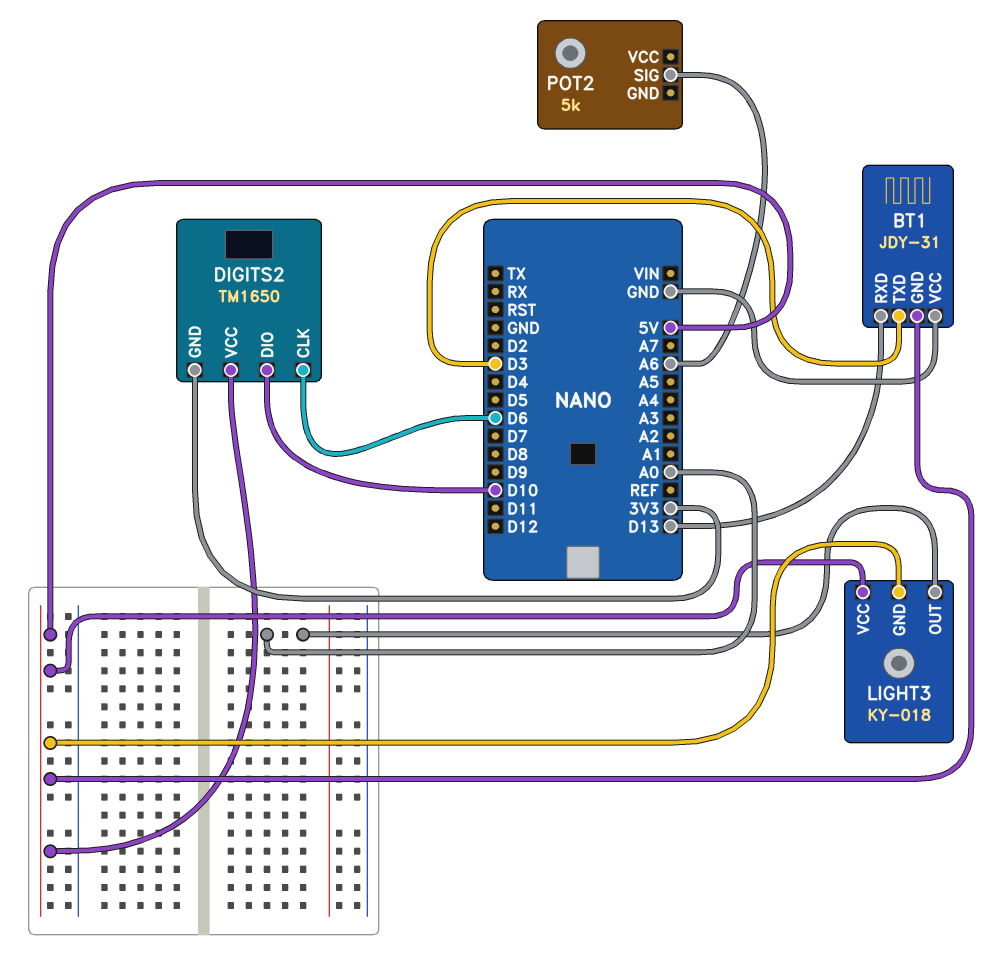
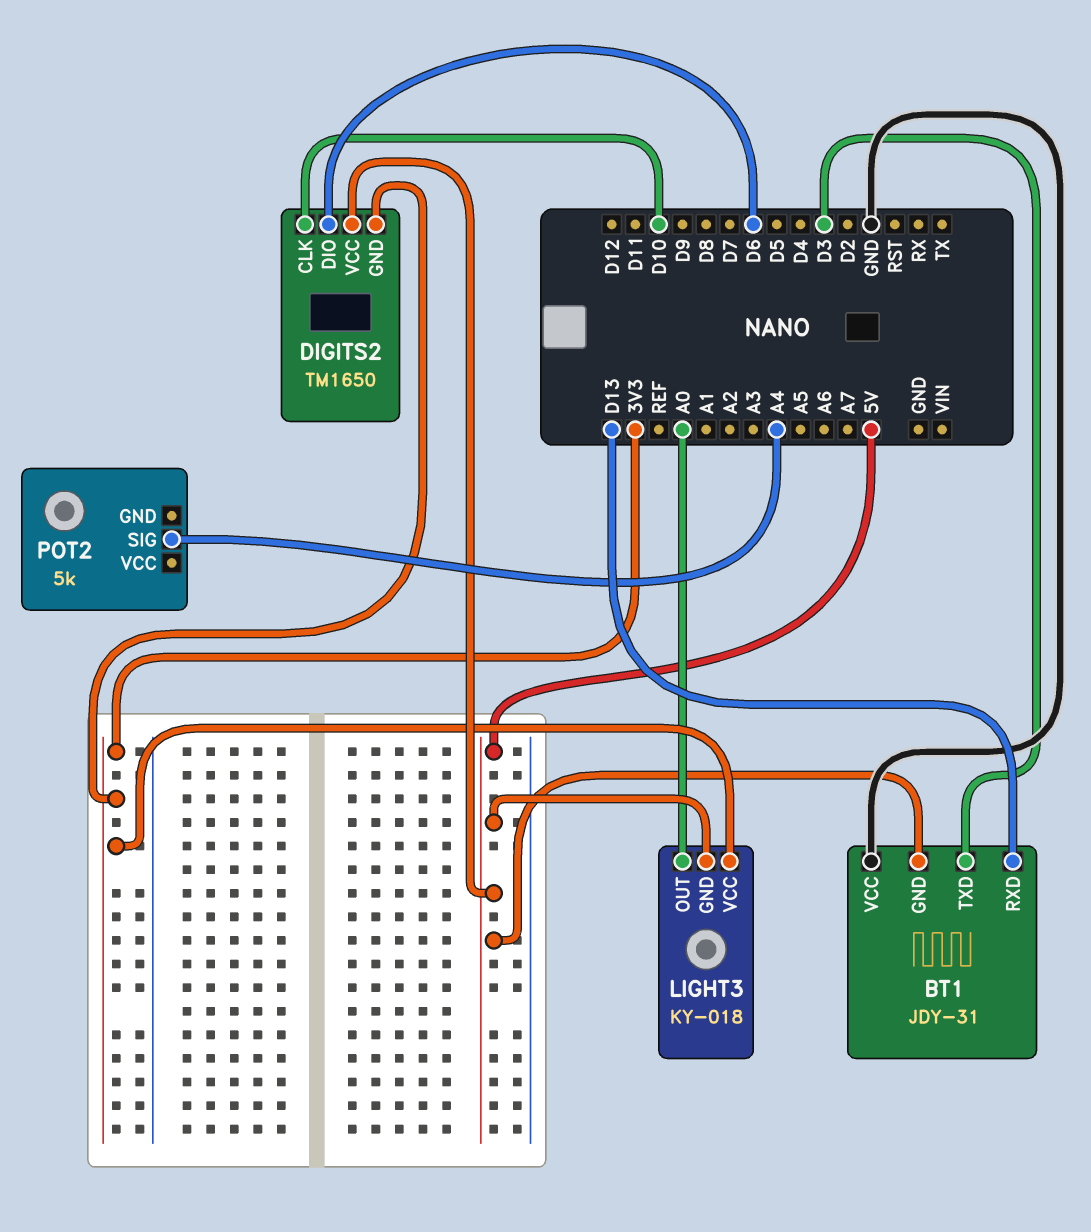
DIGITS2 pin CLK: D6 -> D10
DIGITS2 pin DIO: D10 -> D6
LIGHT3 pin VCC: 5V -> 3V3
POT2 pin SIG: A6 -> A4

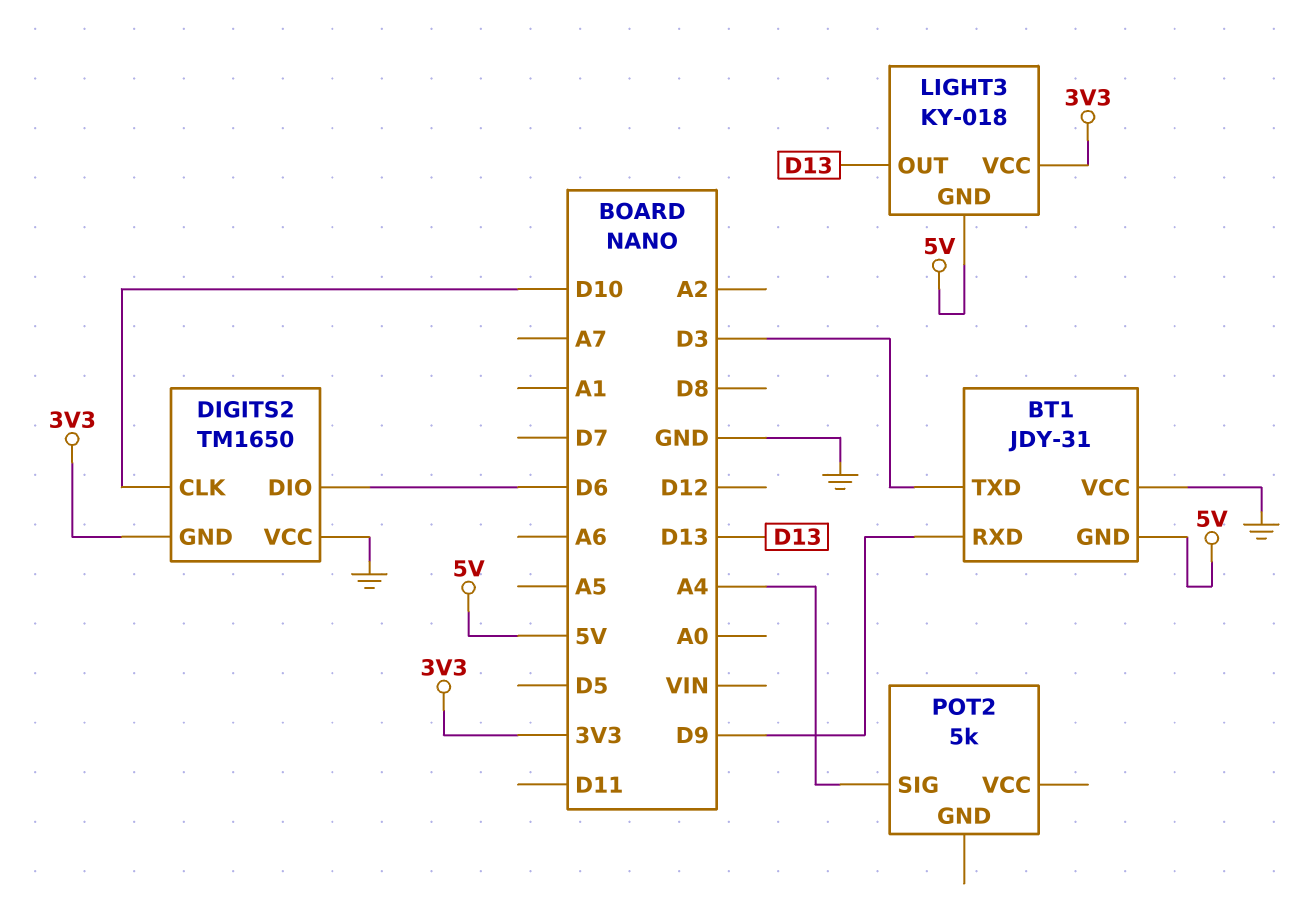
BT1 pin RXD: D13 -> D9
DIGITS2 pin VCC: 5V -> GND
LIGHT3 pin OUT: A0 -> D13

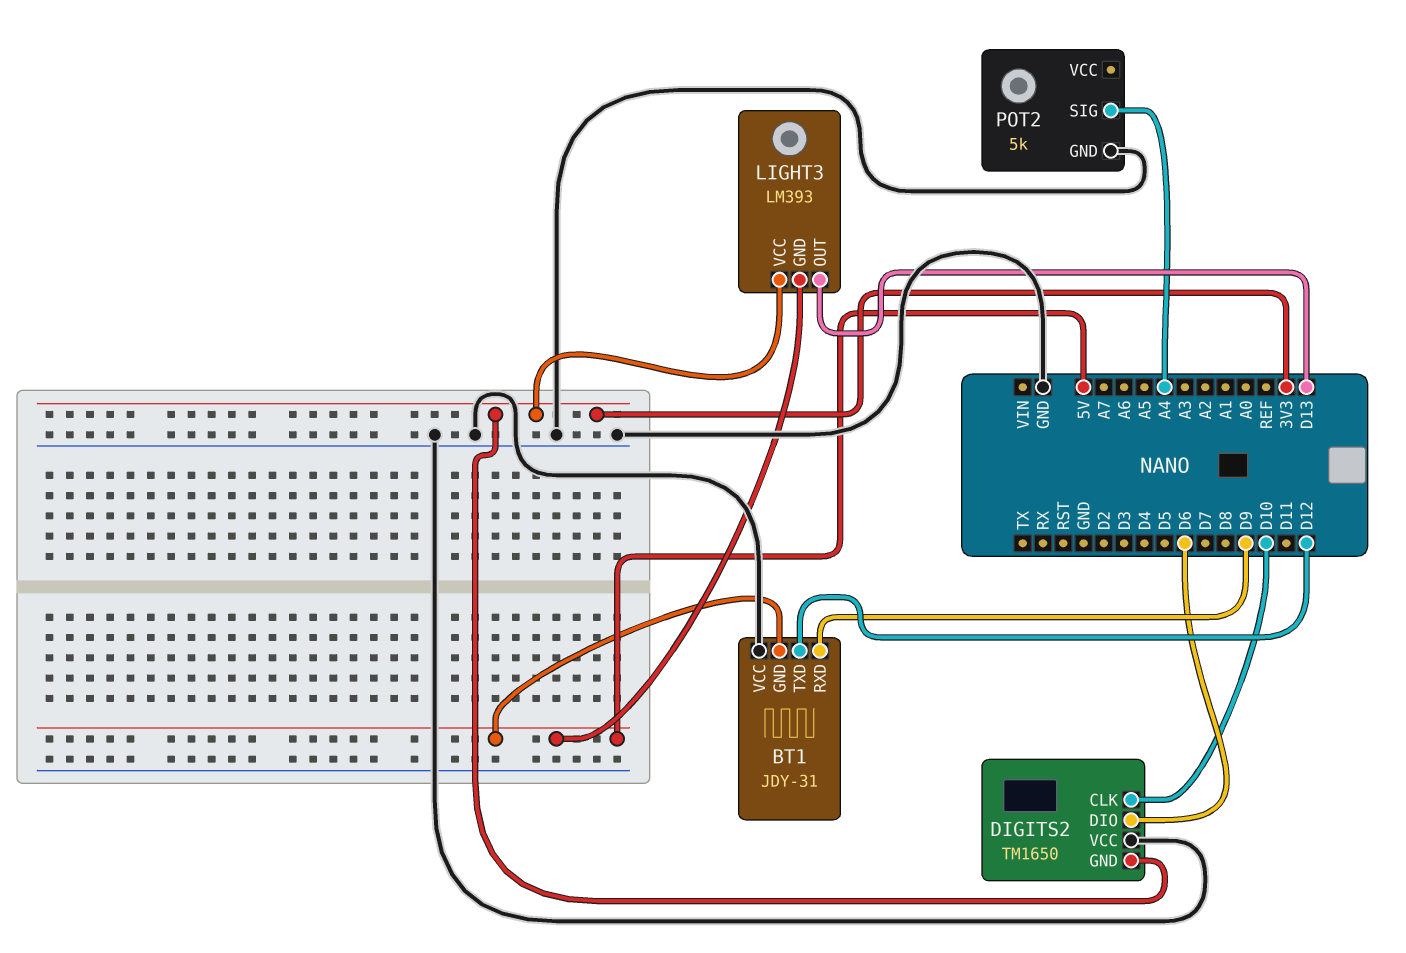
BT1 pin TXD: D3 -> D12
LIGHT3: KY-018 -> LM393
POT2 pin GND: none -> GND

